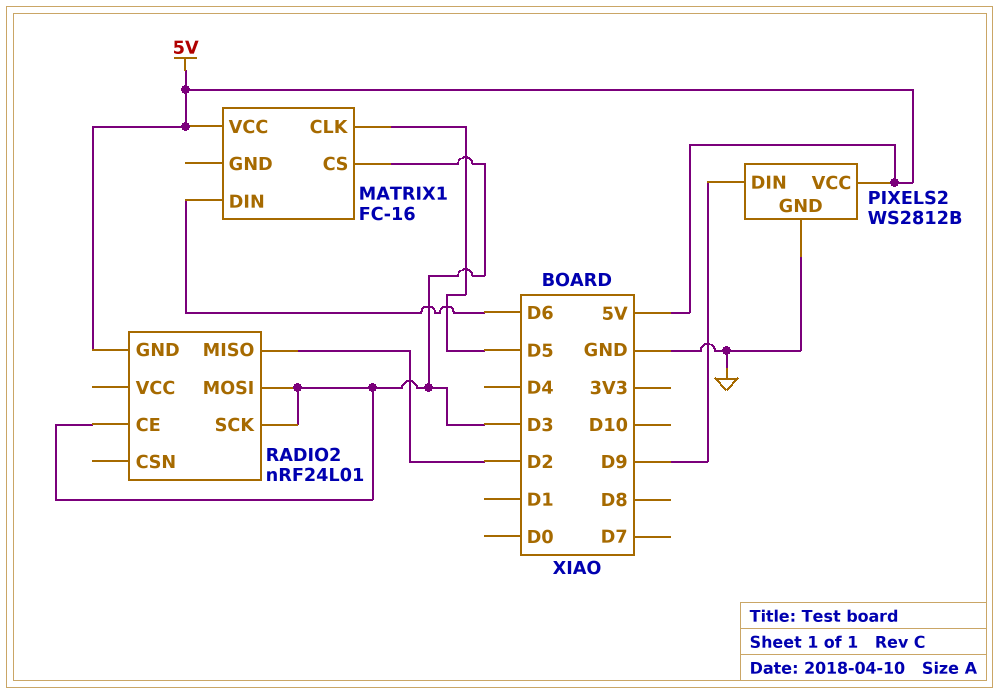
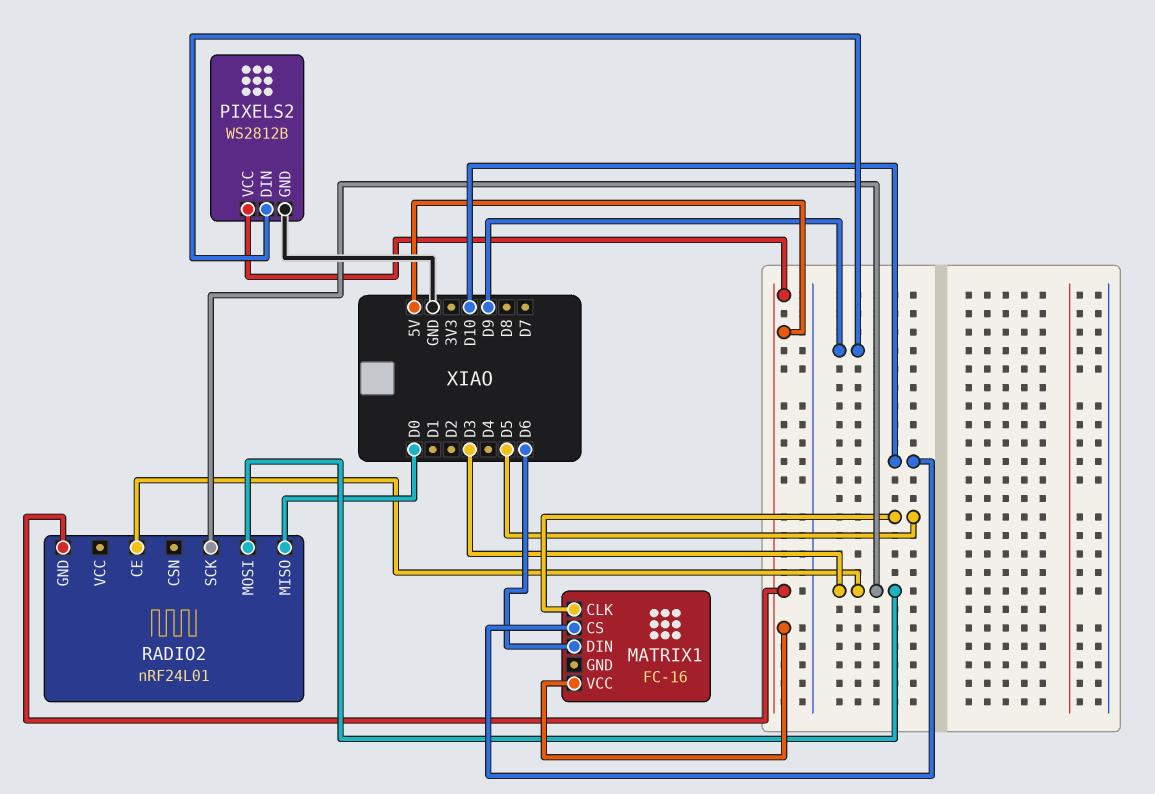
MATRIX1 pin CS: D3 -> D10
RADIO2 pin MISO: D2 -> D0

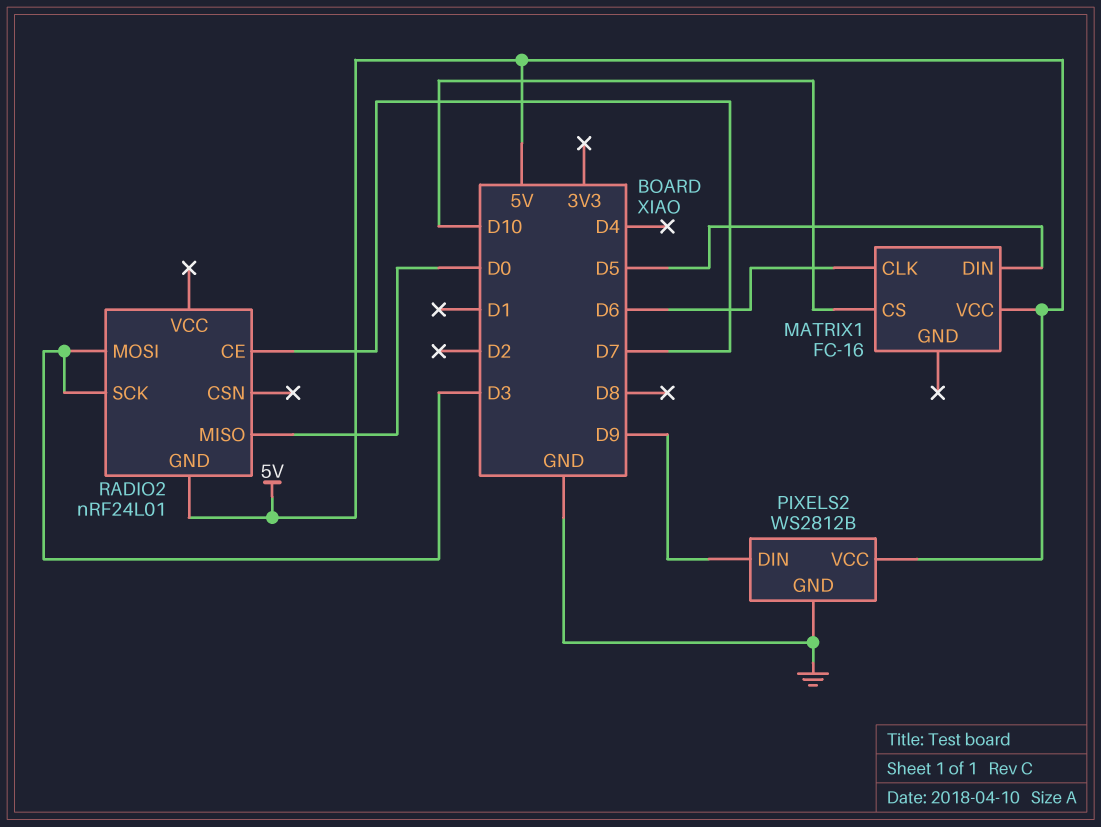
MATRIX1 pin CLK: D5 -> D6
MATRIX1 pin DIN: D6 -> D5
RADIO2 pin CE: D3 -> D7

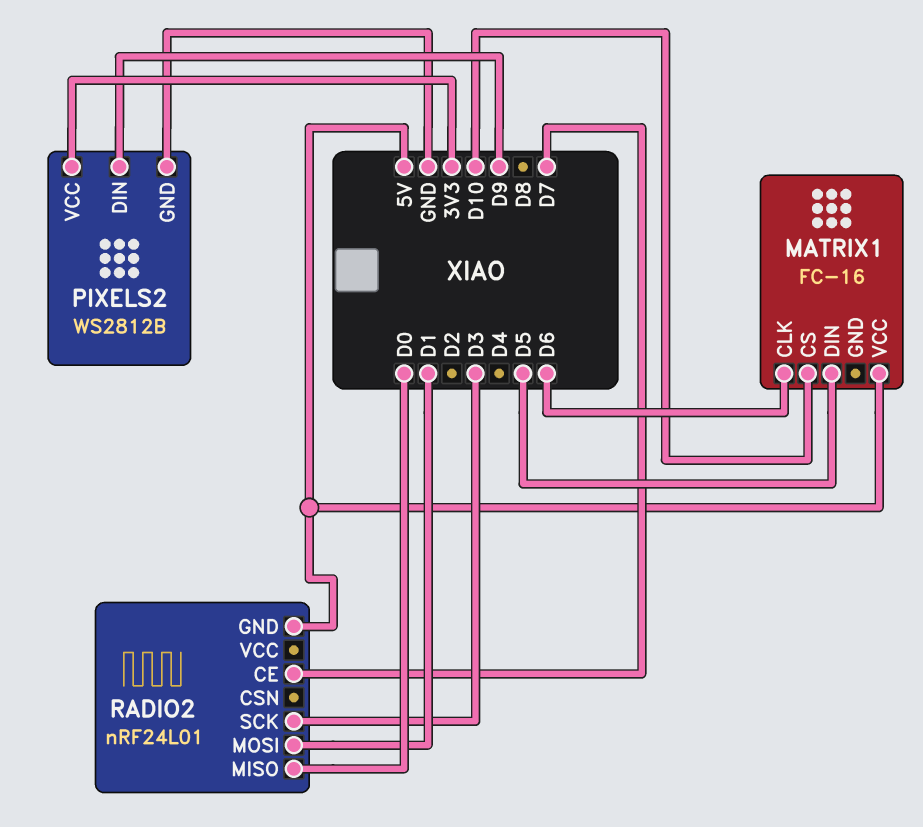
PIXELS2 pin VCC: 5V -> 3V3
RADIO2 pin MOSI: D3 -> D1

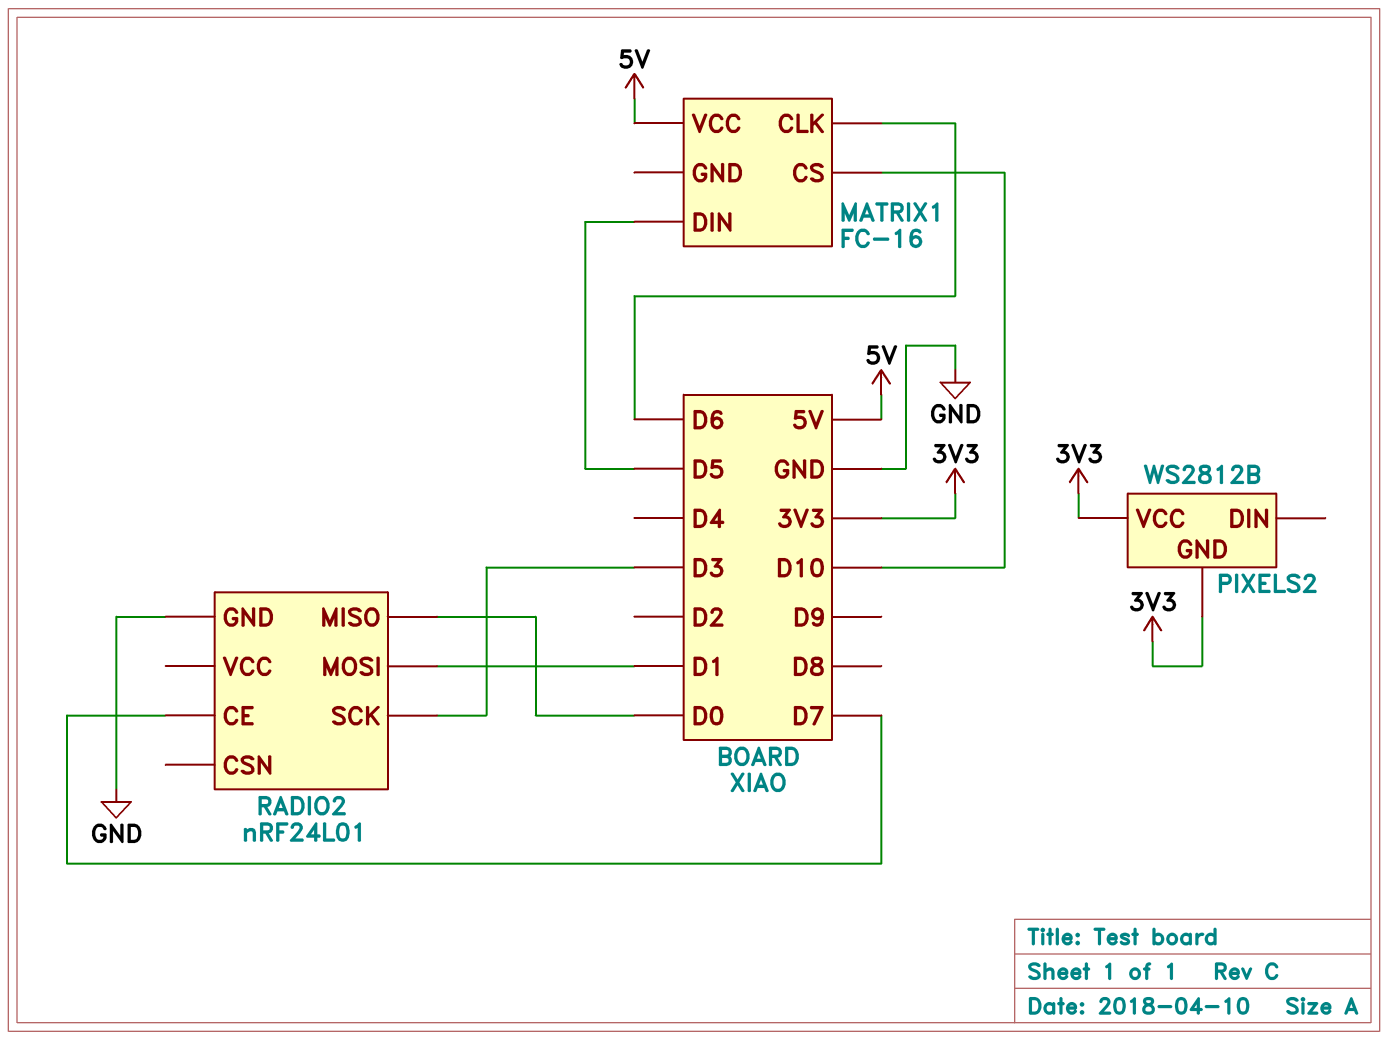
PIXELS2 pin DIN: D9 -> none
PIXELS2 pin GND: GND -> 3V3
RADIO2 pin GND: 5V -> GND

